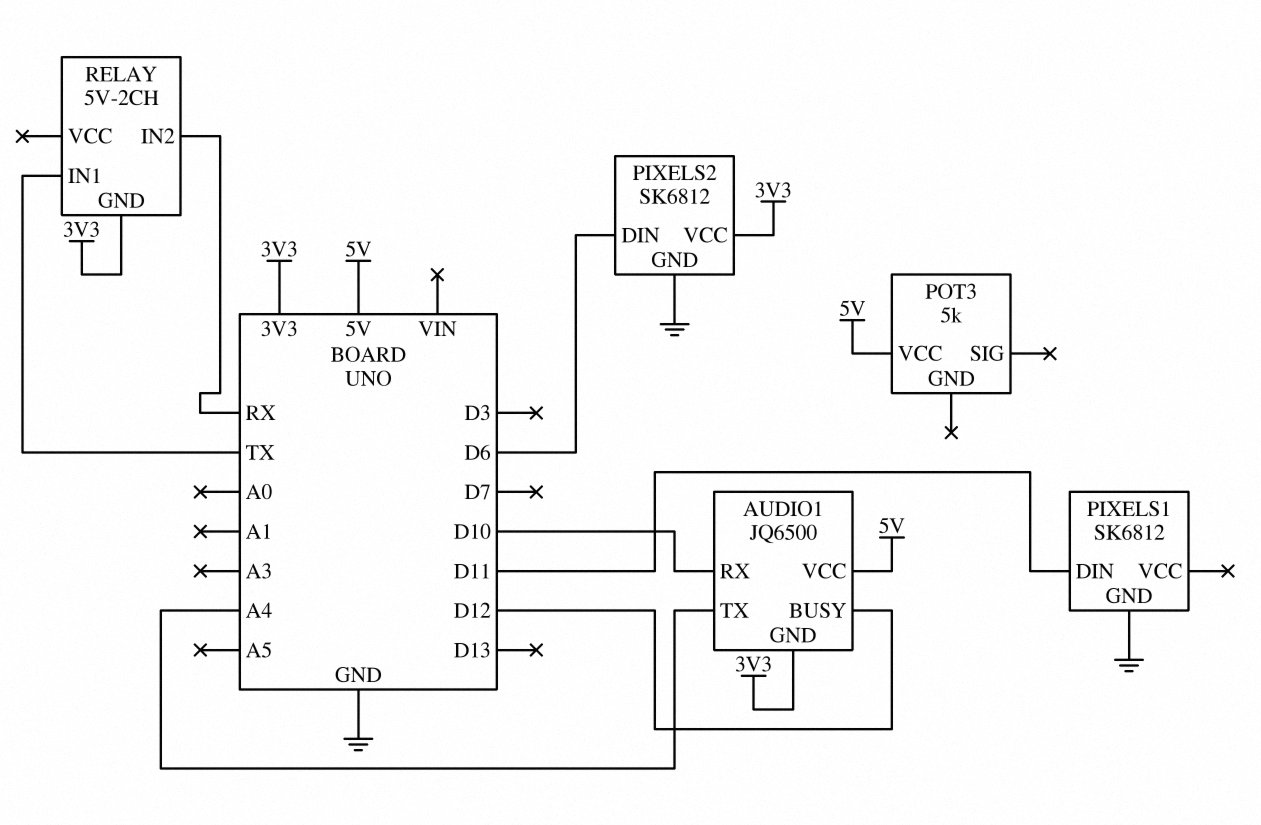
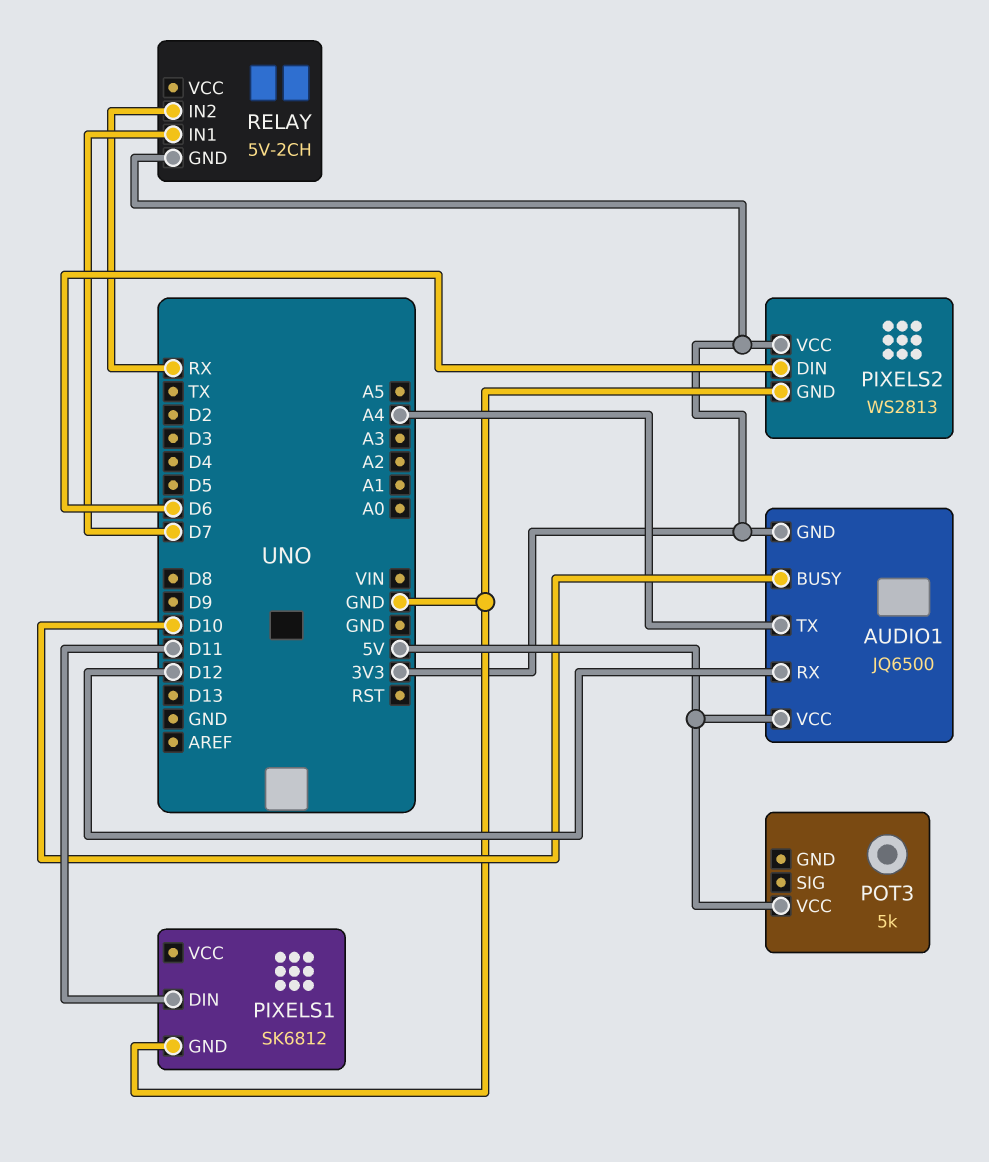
AUDIO1 pin BUSY: D12 -> D10
AUDIO1 pin RX: D10 -> D12
PIXELS2: SK6812 -> WS2813
RELAY pin IN1: TX -> D7

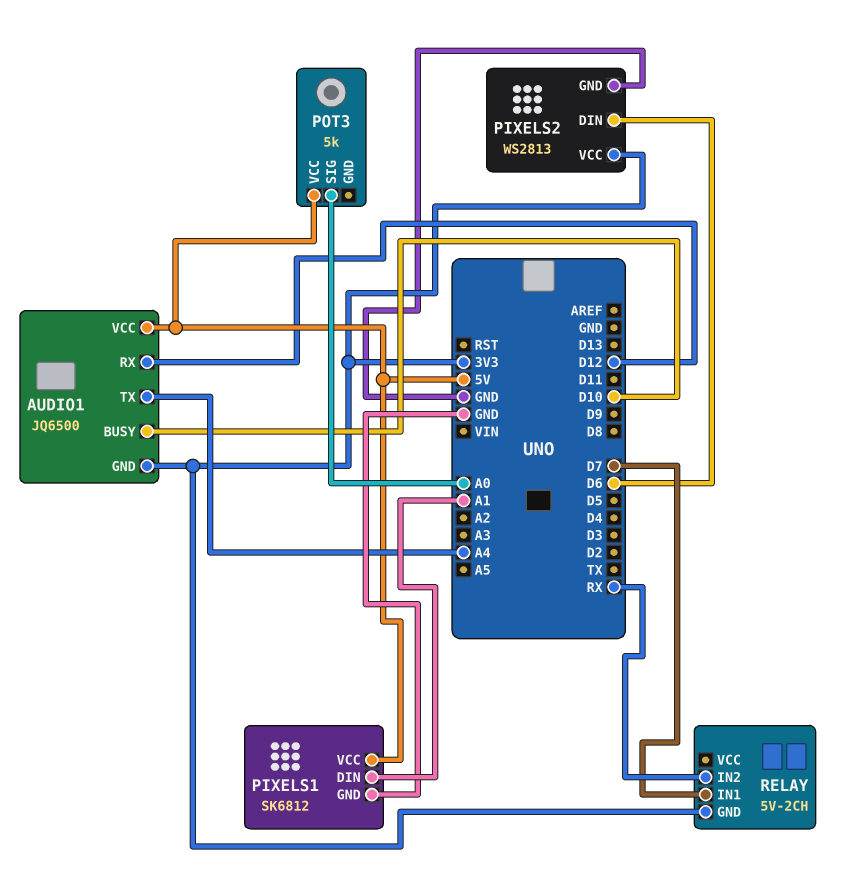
PIXELS1 pin DIN: D11 -> A1
PIXELS1 pin VCC: none -> 5V
POT3 pin SIG: none -> A0

